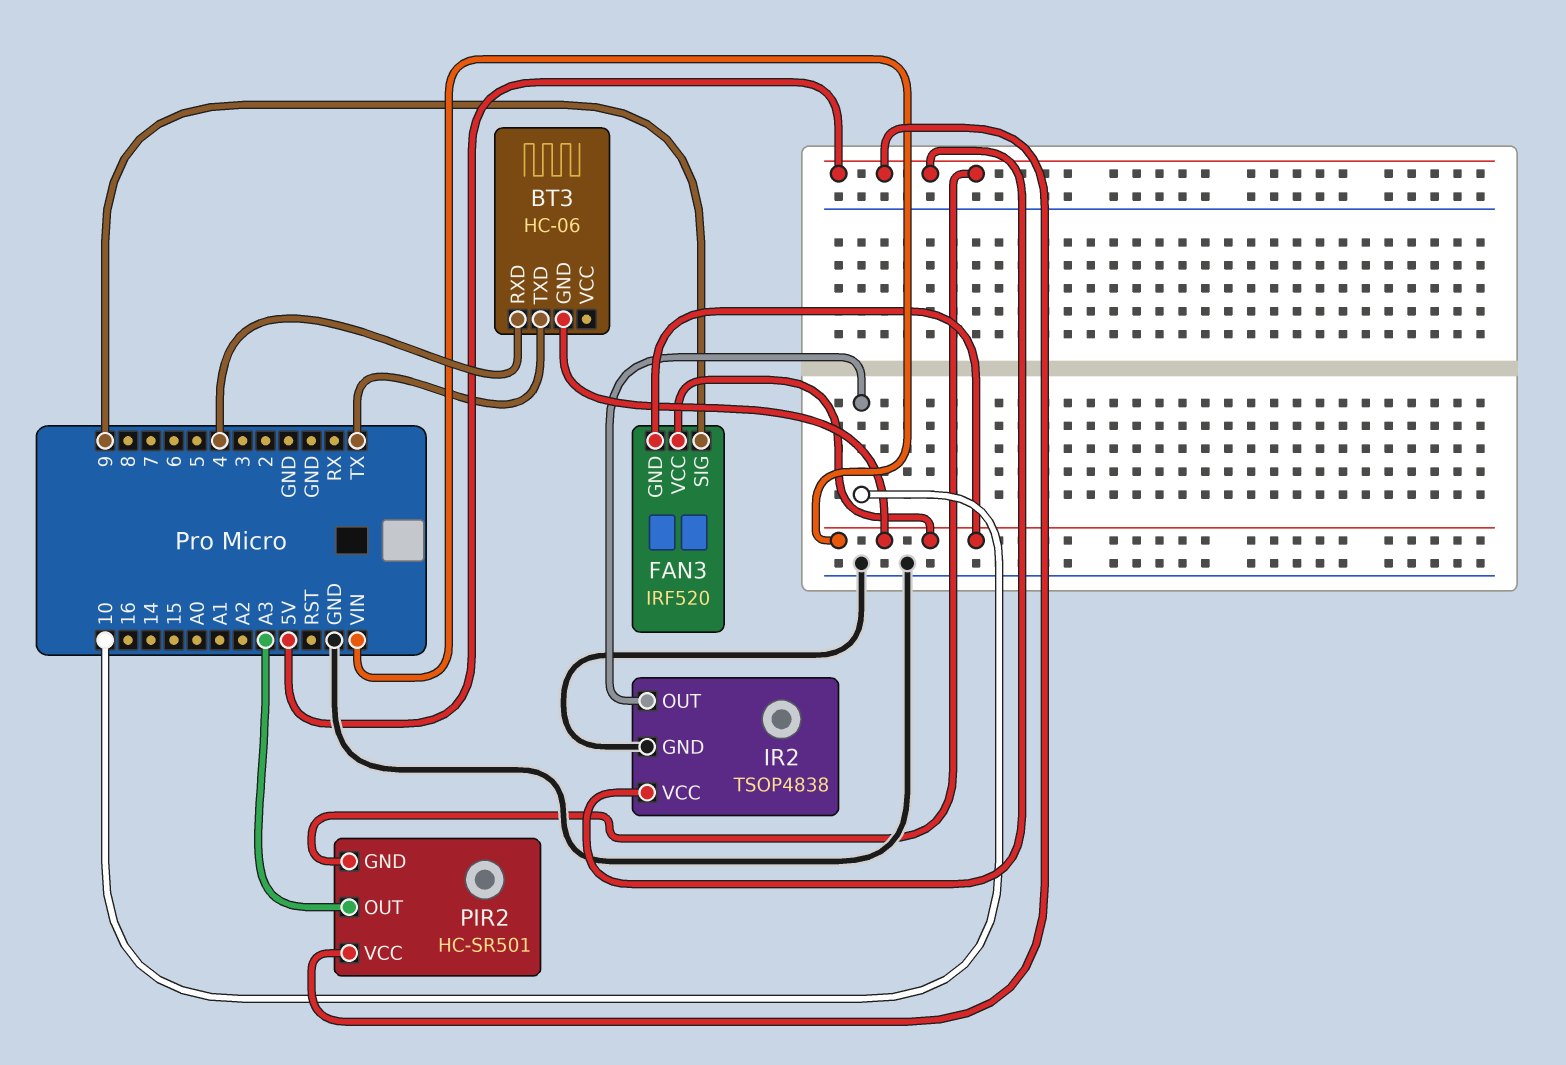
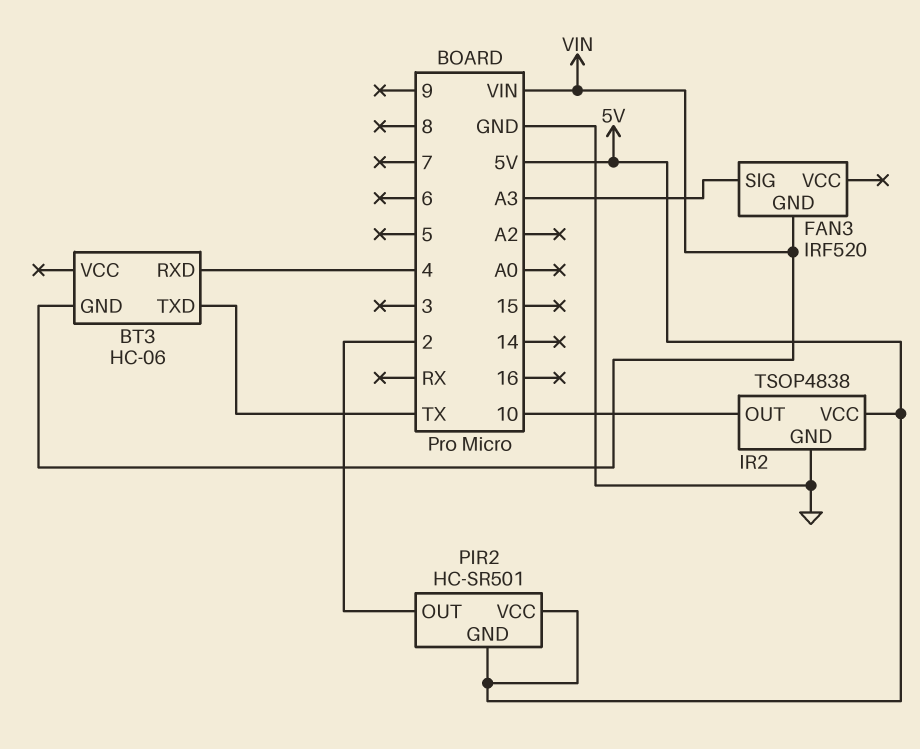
FAN3 pin SIG: 9 -> A3
FAN3 pin VCC: VIN -> none
PIR2 pin OUT: A3 -> 2

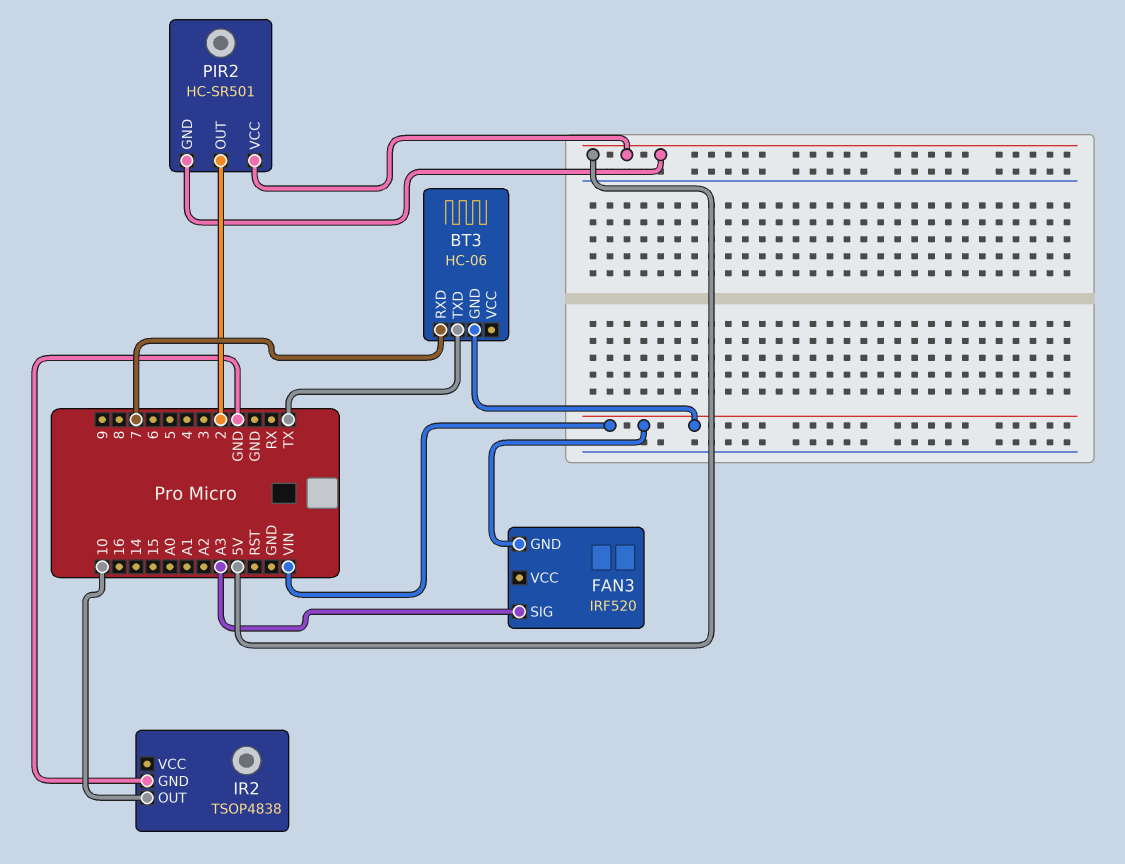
BT3 pin RXD: 4 -> 7
IR2 pin VCC: 5V -> none

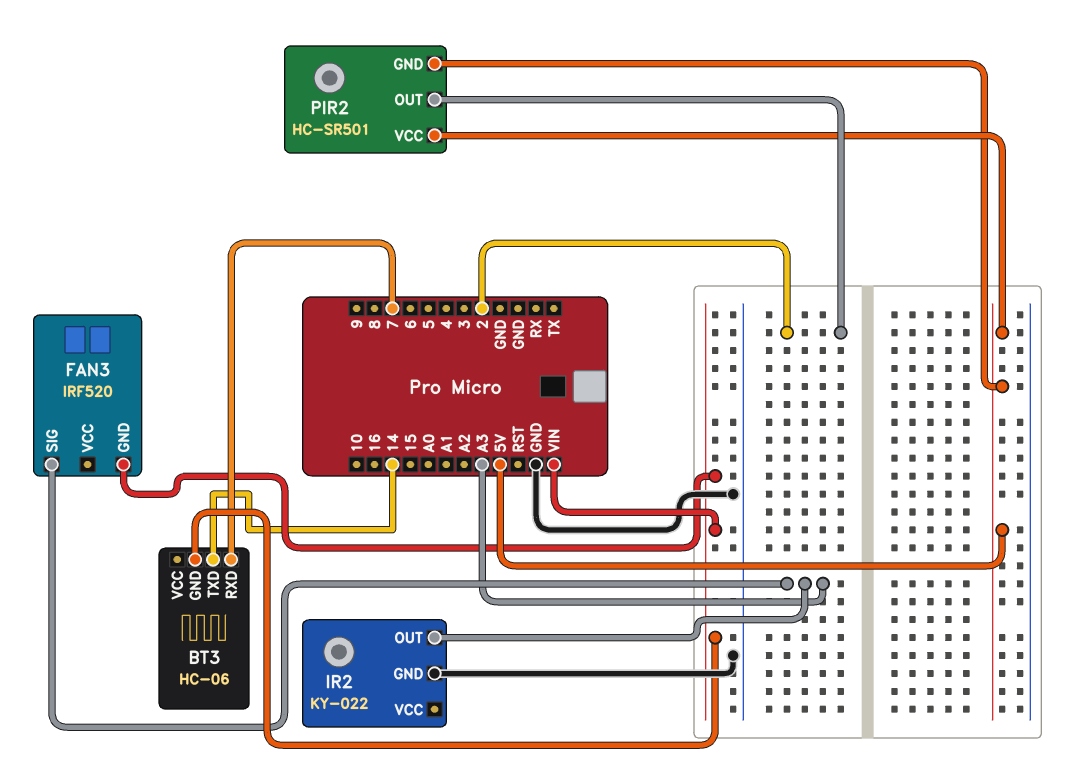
BT3 pin TXD: TX -> 14
IR2: TSOP4838 -> KY-022
IR2 pin OUT: 10 -> A3

